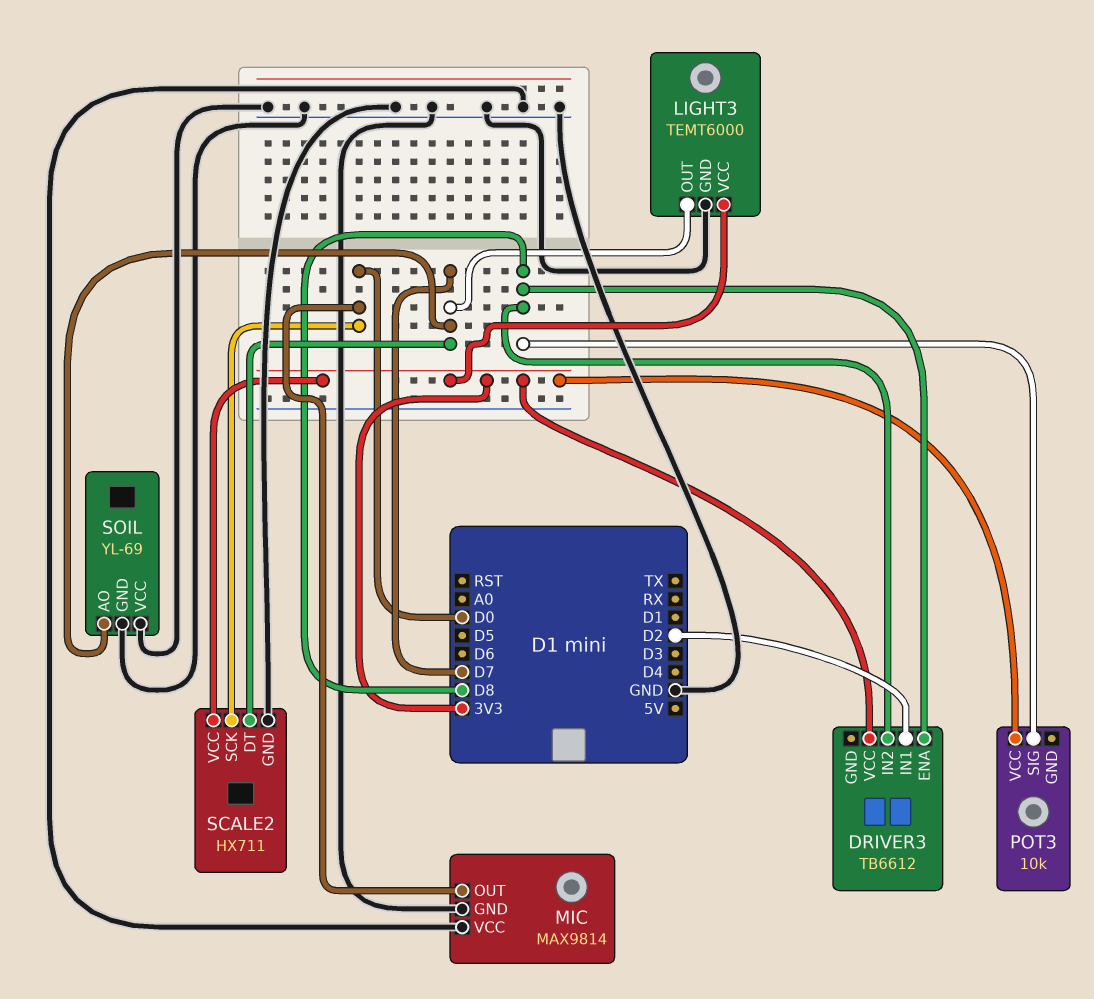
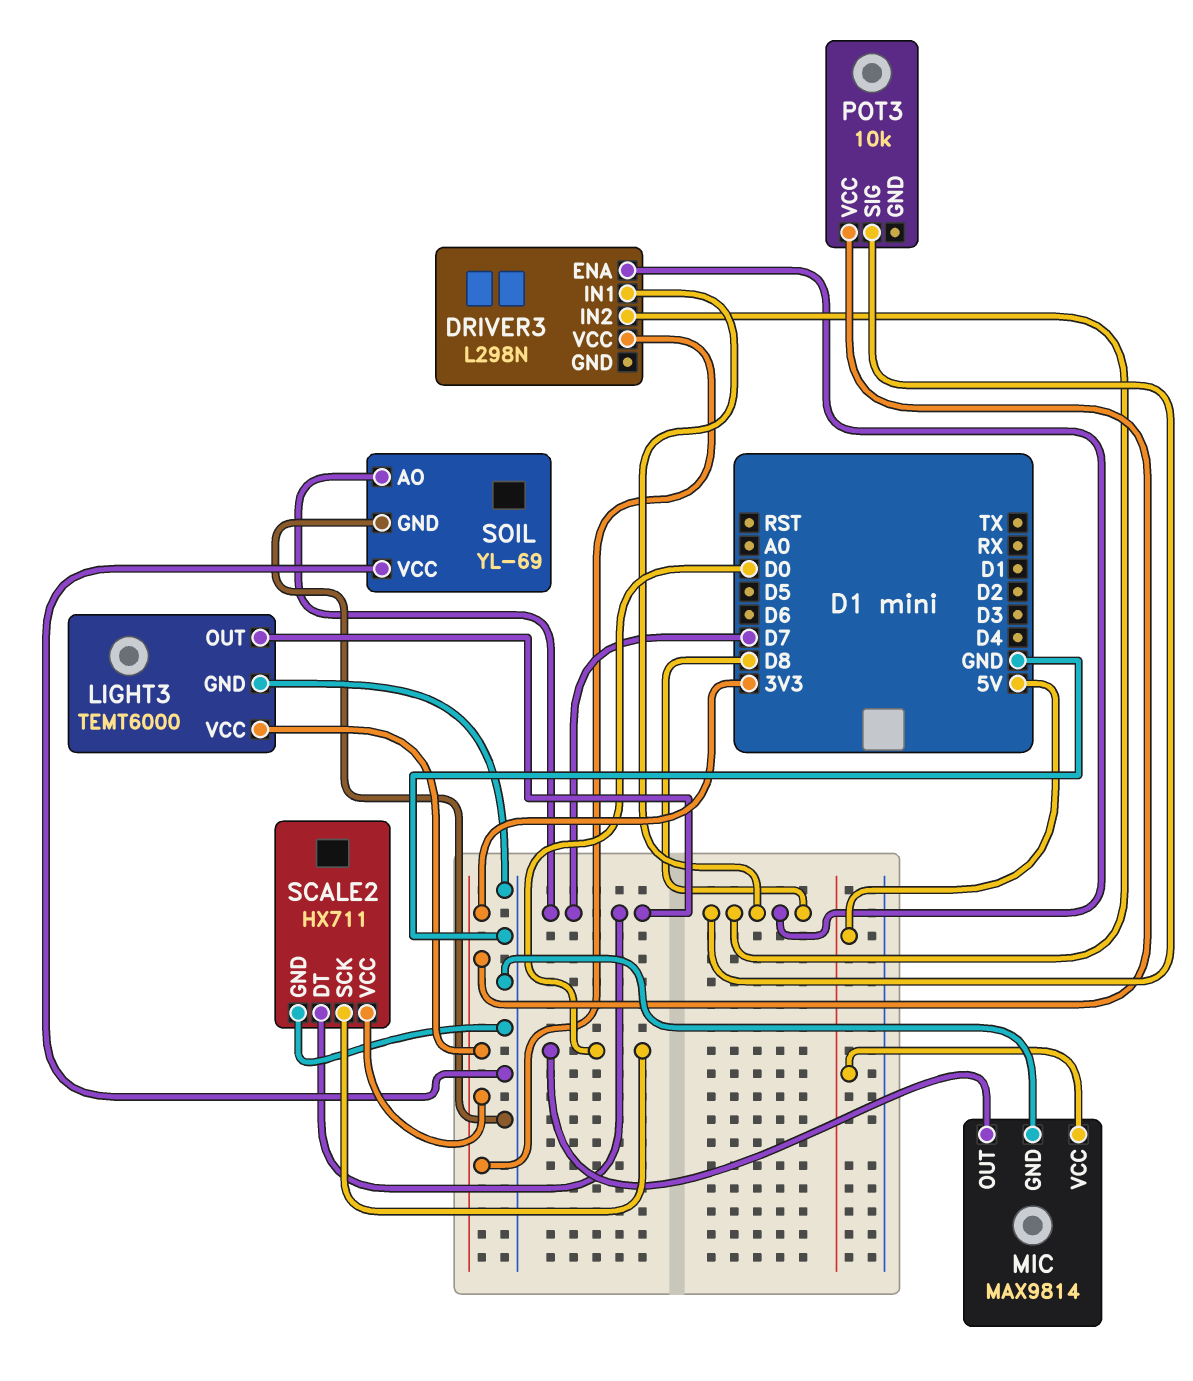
DRIVER3: TB6612 -> L298N
DRIVER3 pin IN1: D2 -> D8
MIC pin VCC: GND -> 5V

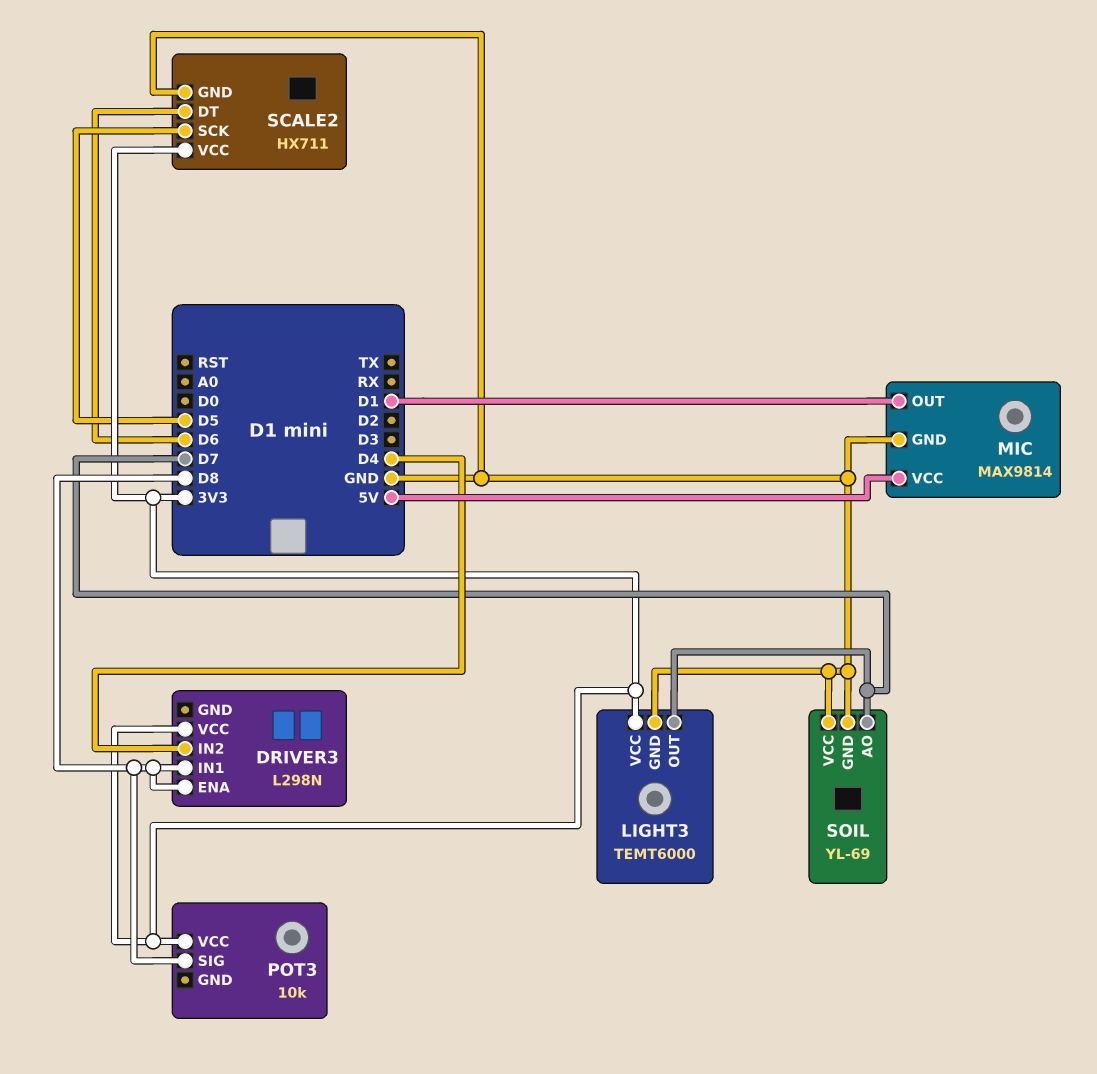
DRIVER3 pin IN2: D8 -> D4
MIC pin OUT: D0 -> D1
SCALE2 pin DT: D7 -> D6
SCALE2 pin SCK: D0 -> D5

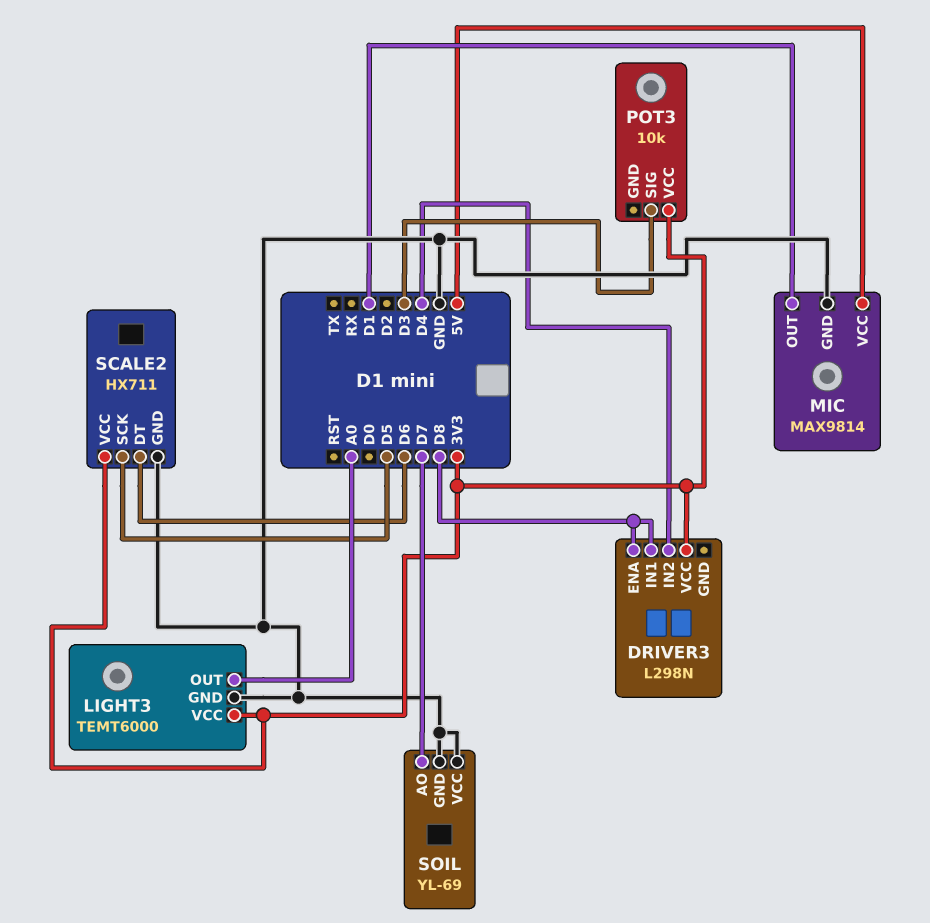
LIGHT3 pin OUT: D7 -> A0
POT3 pin SIG: D8 -> D3

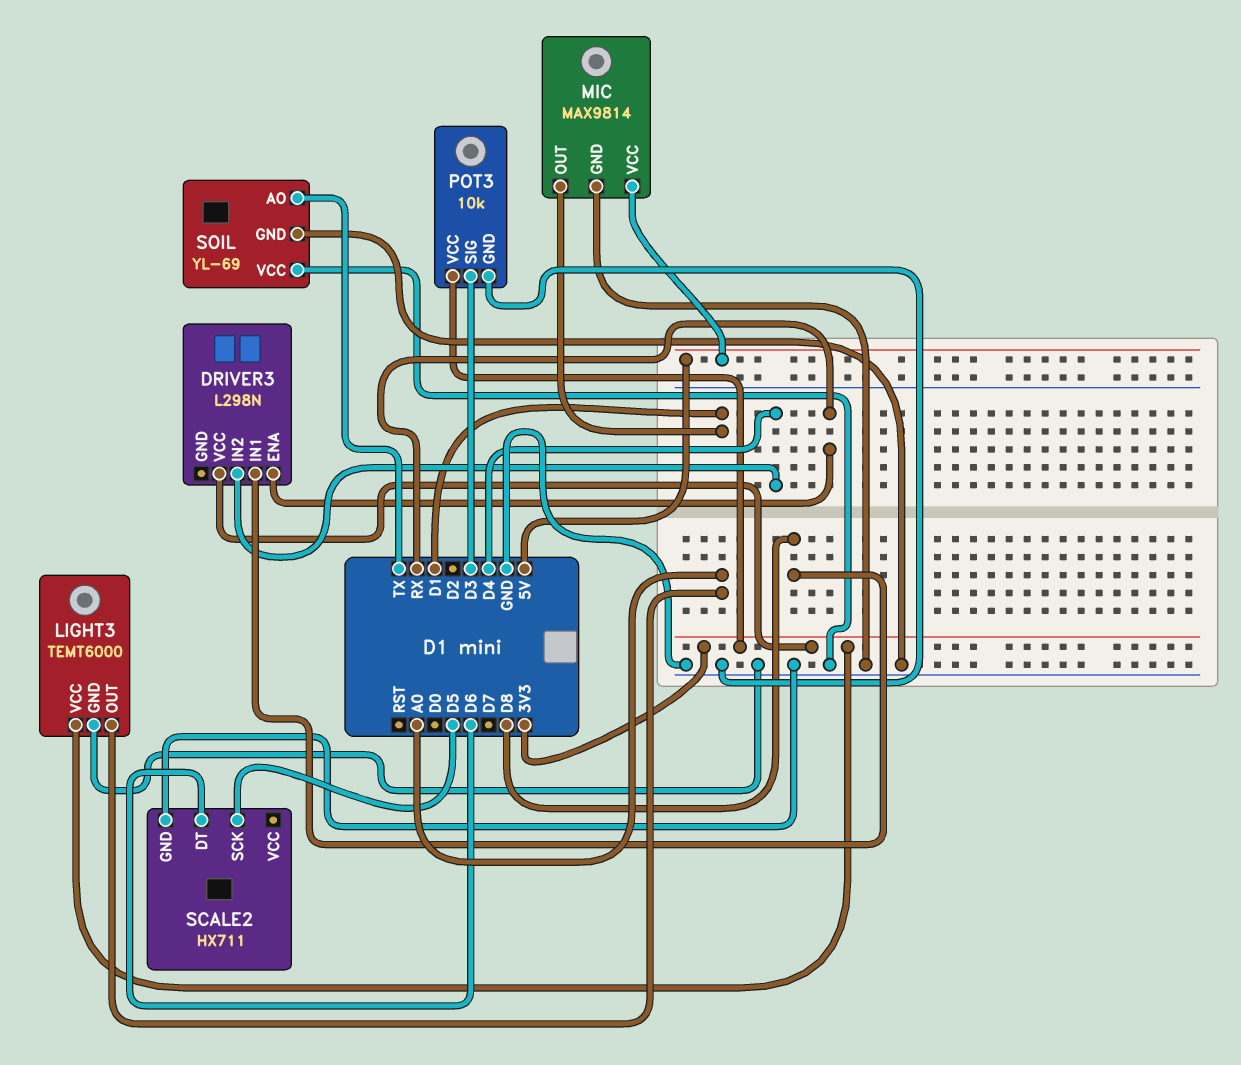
DRIVER3 pin ENA: D8 -> RX
POT3 pin GND: none -> GND
SCALE2 pin VCC: 3V3 -> none
SOIL pin AO: D7 -> TX

